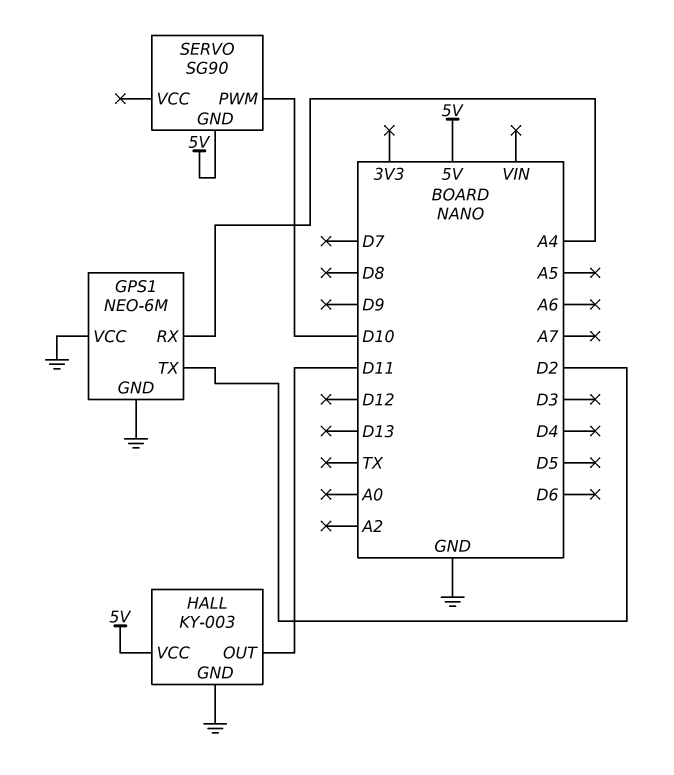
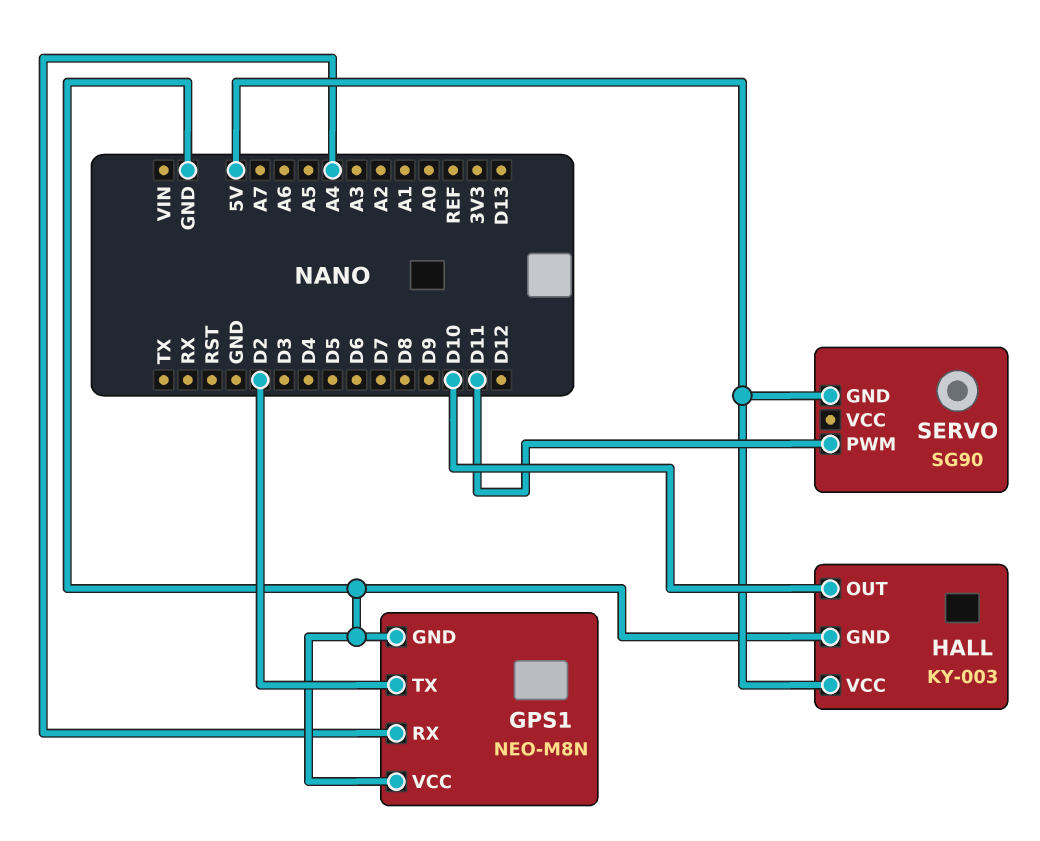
GPS1: NEO-6M -> NEO-M8N
HALL pin OUT: D11 -> D10
SERVO pin PWM: D10 -> D11

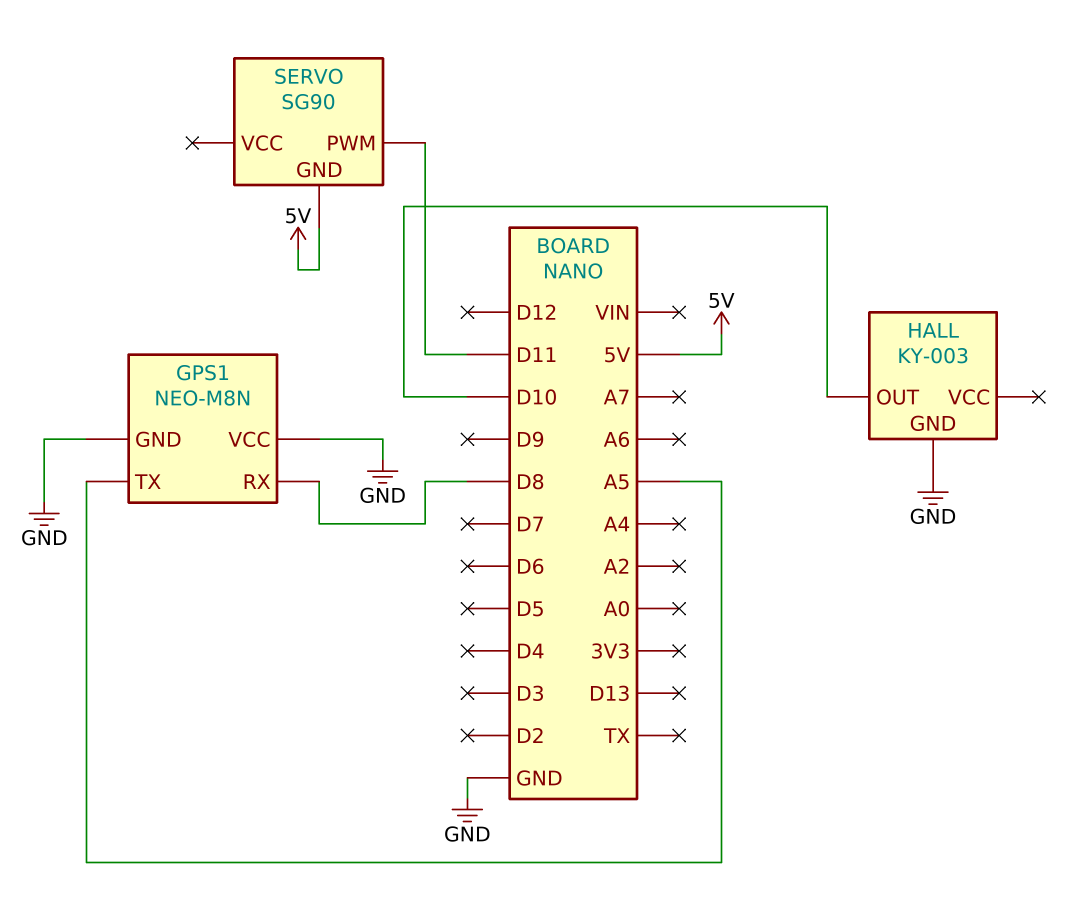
GPS1 pin RX: A4 -> D8
GPS1 pin TX: D2 -> A5
HALL pin VCC: 5V -> none

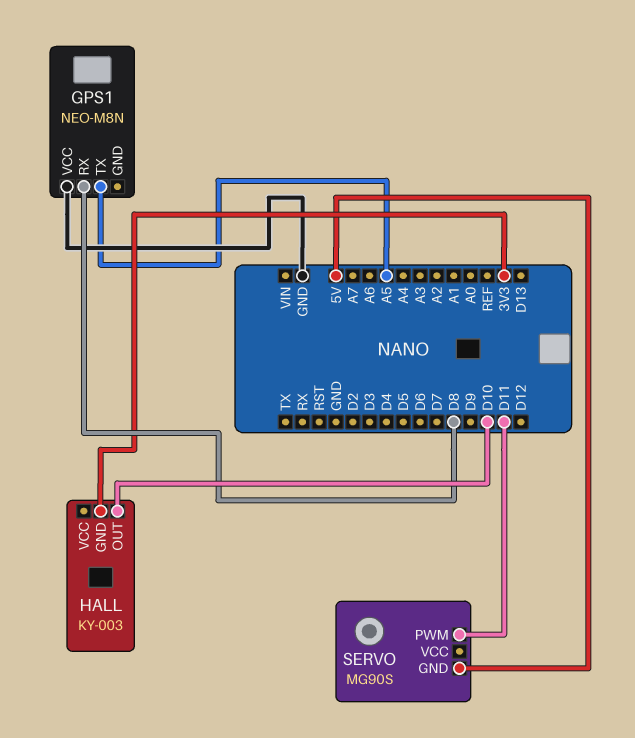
GPS1 pin GND: GND -> none
HALL pin GND: GND -> 3V3
SERVO: SG90 -> MG90S

